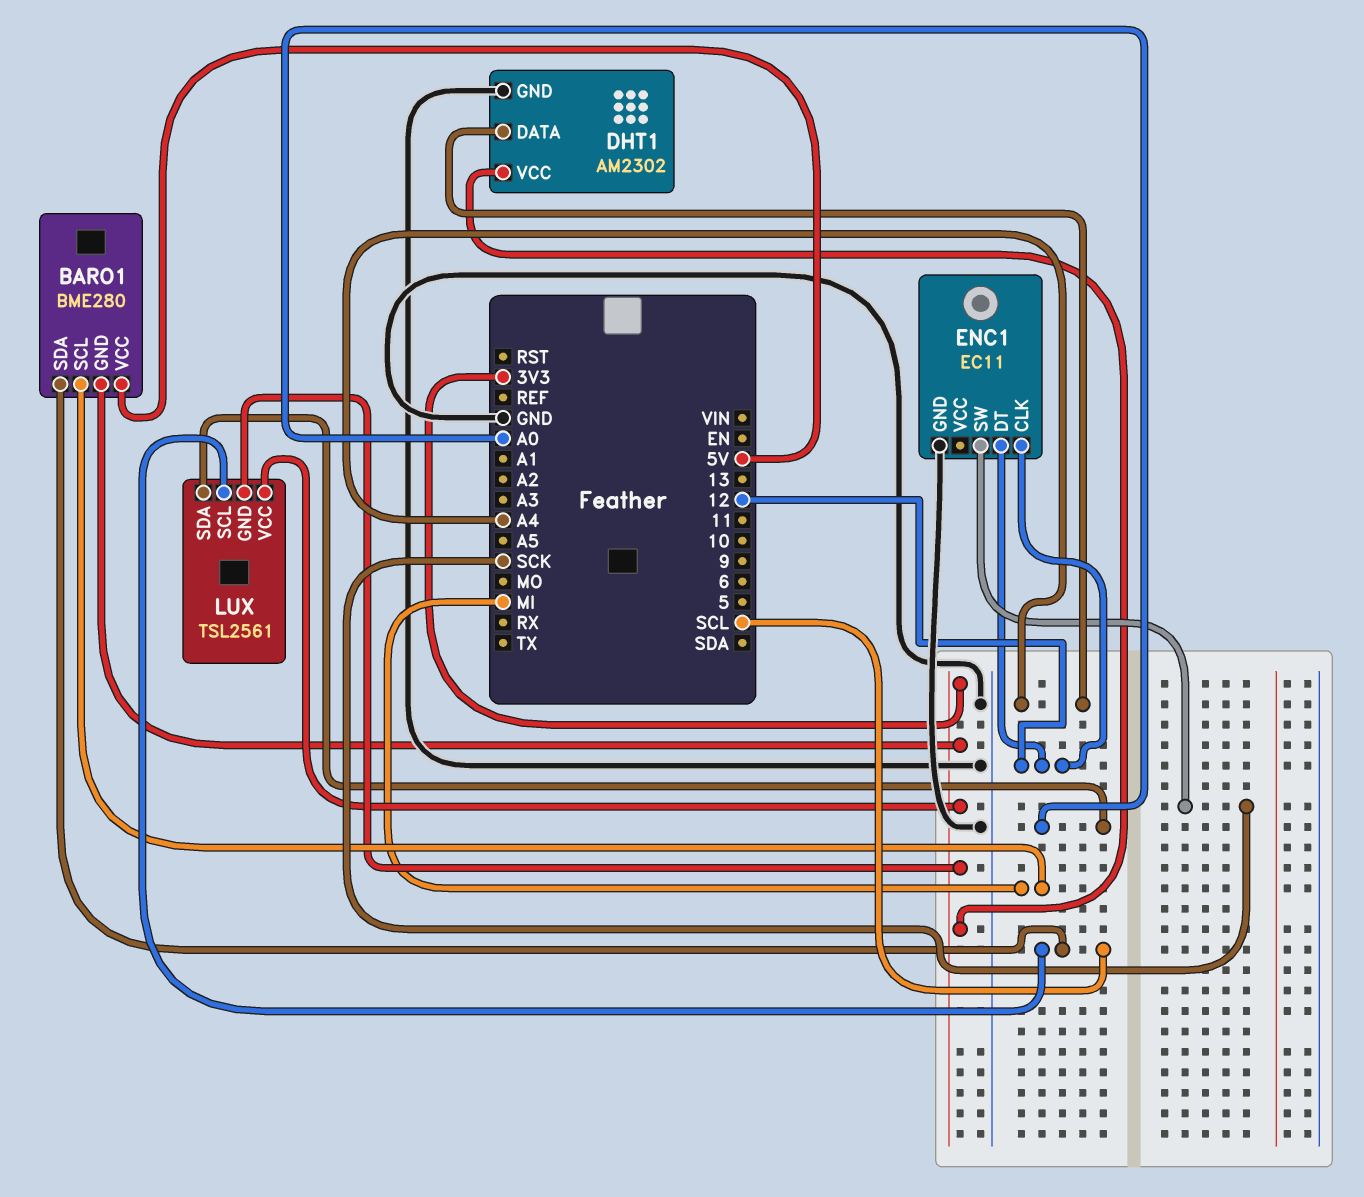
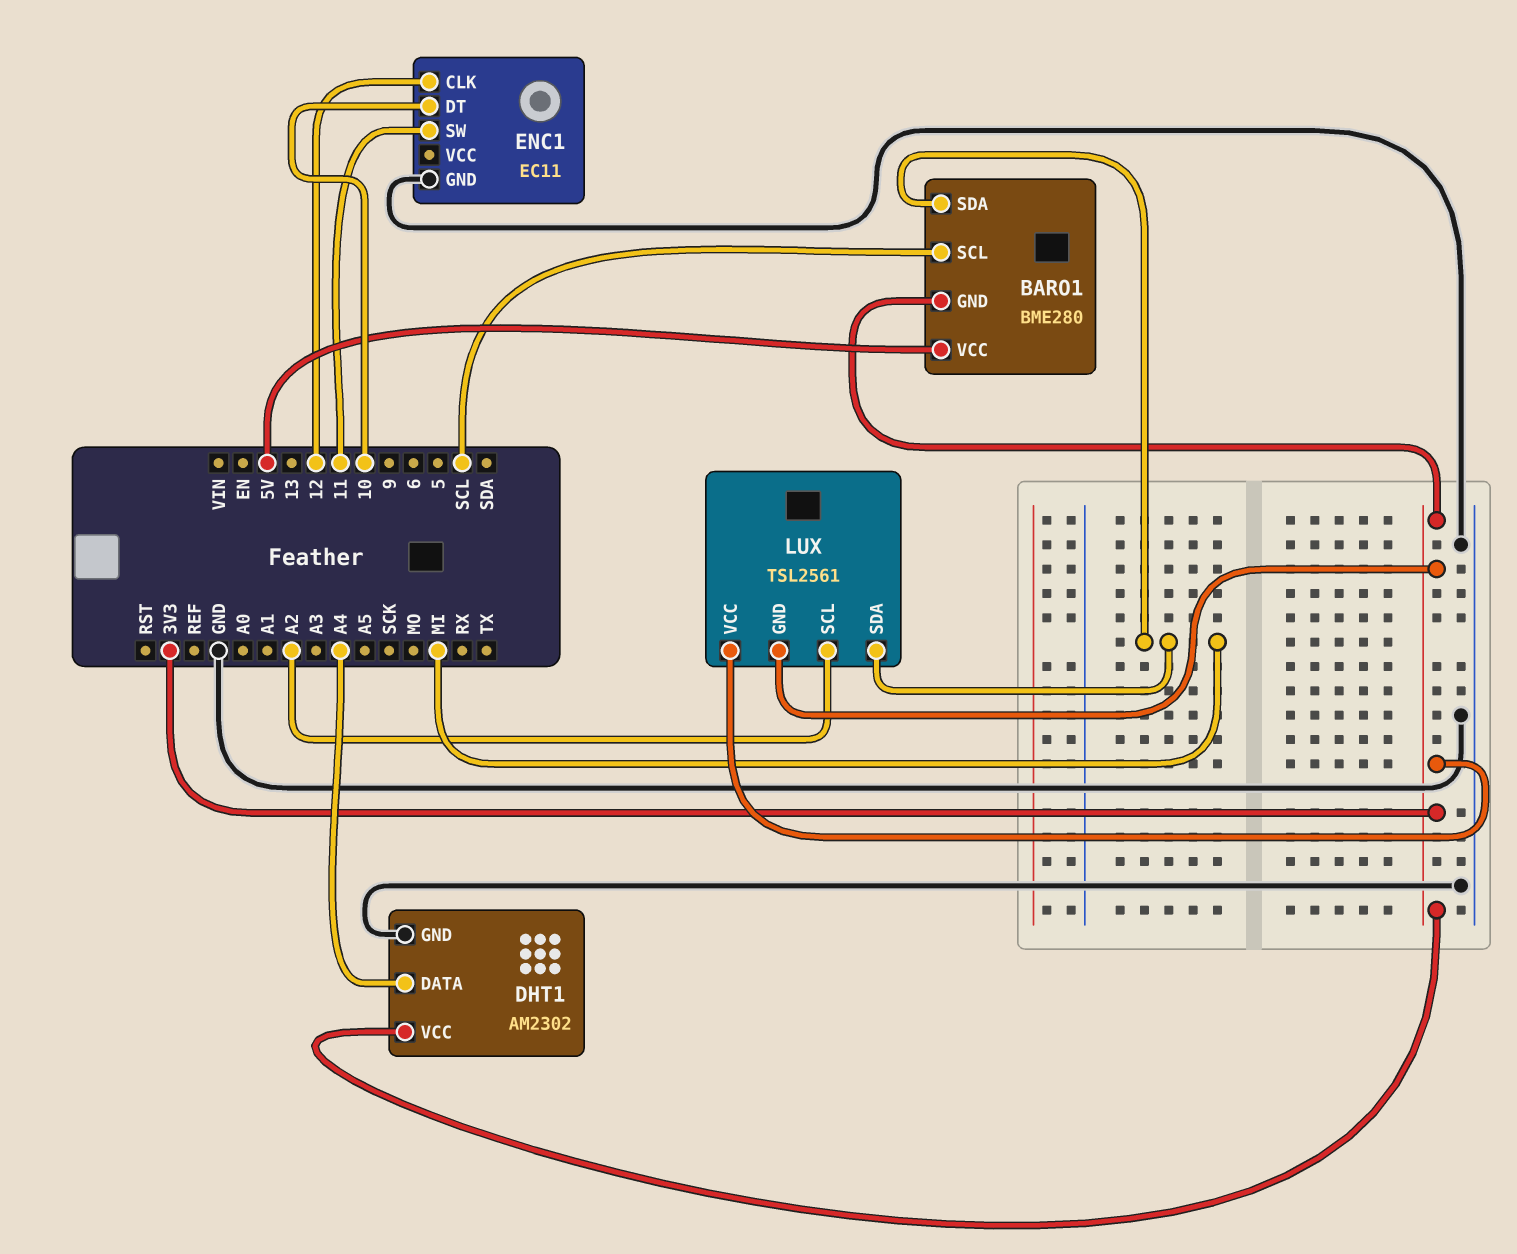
BARO1 pin SCL: MI -> SCL
BARO1 pin SDA: SCL -> MI
ENC1 pin DT: 12 -> 10
ENC1 pin SW: SCK -> 11
LUX pin SCL: SCL -> A2
LUX pin SDA: A0 -> MI

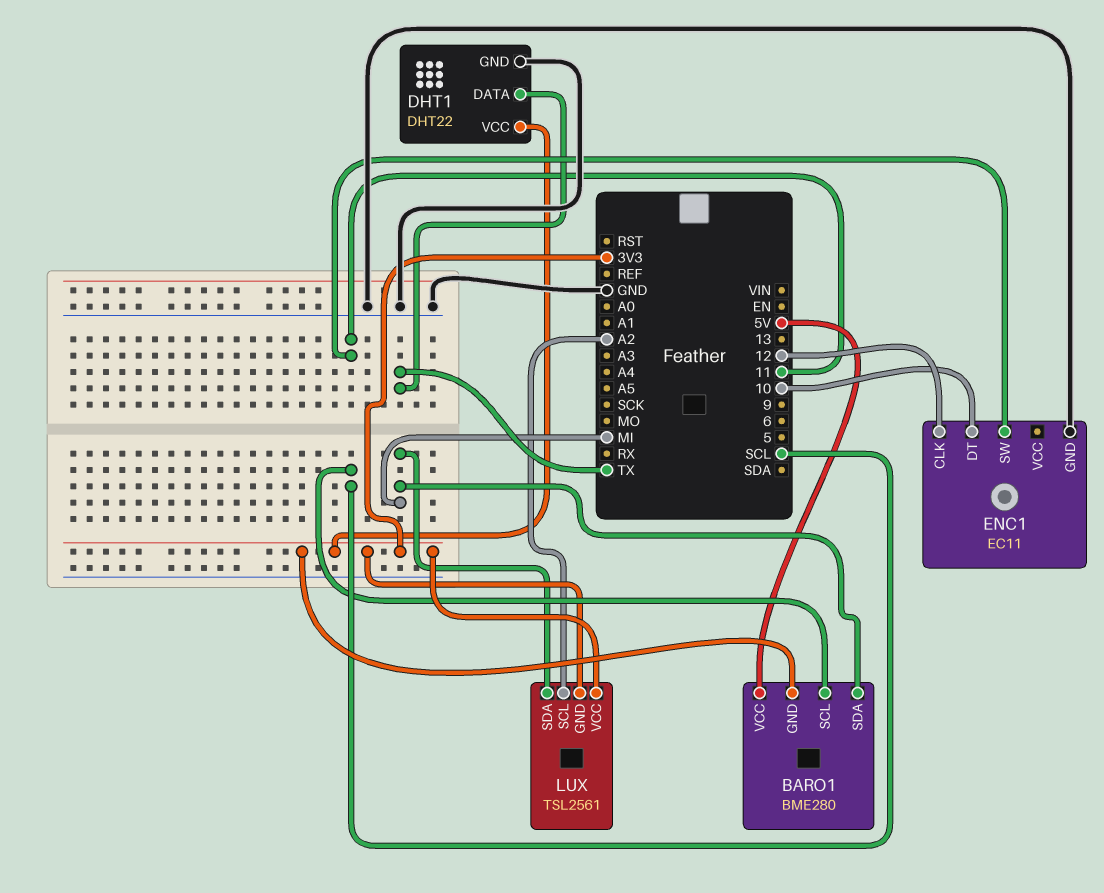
DHT1: AM2302 -> DHT22
DHT1 pin DATA: A4 -> TX

